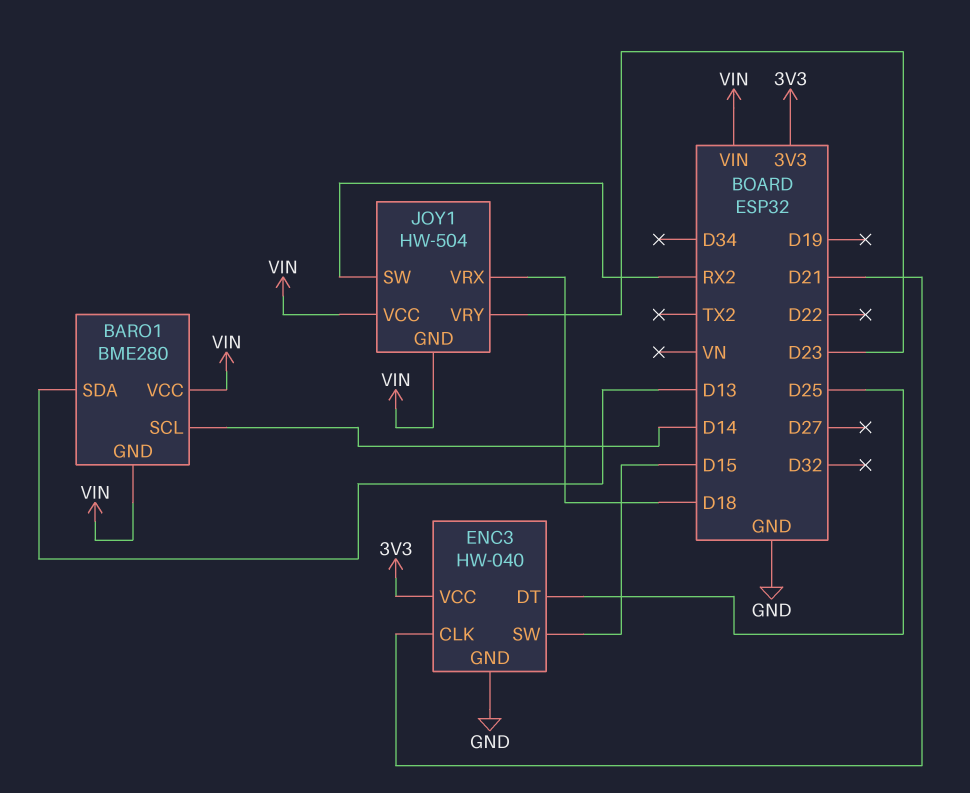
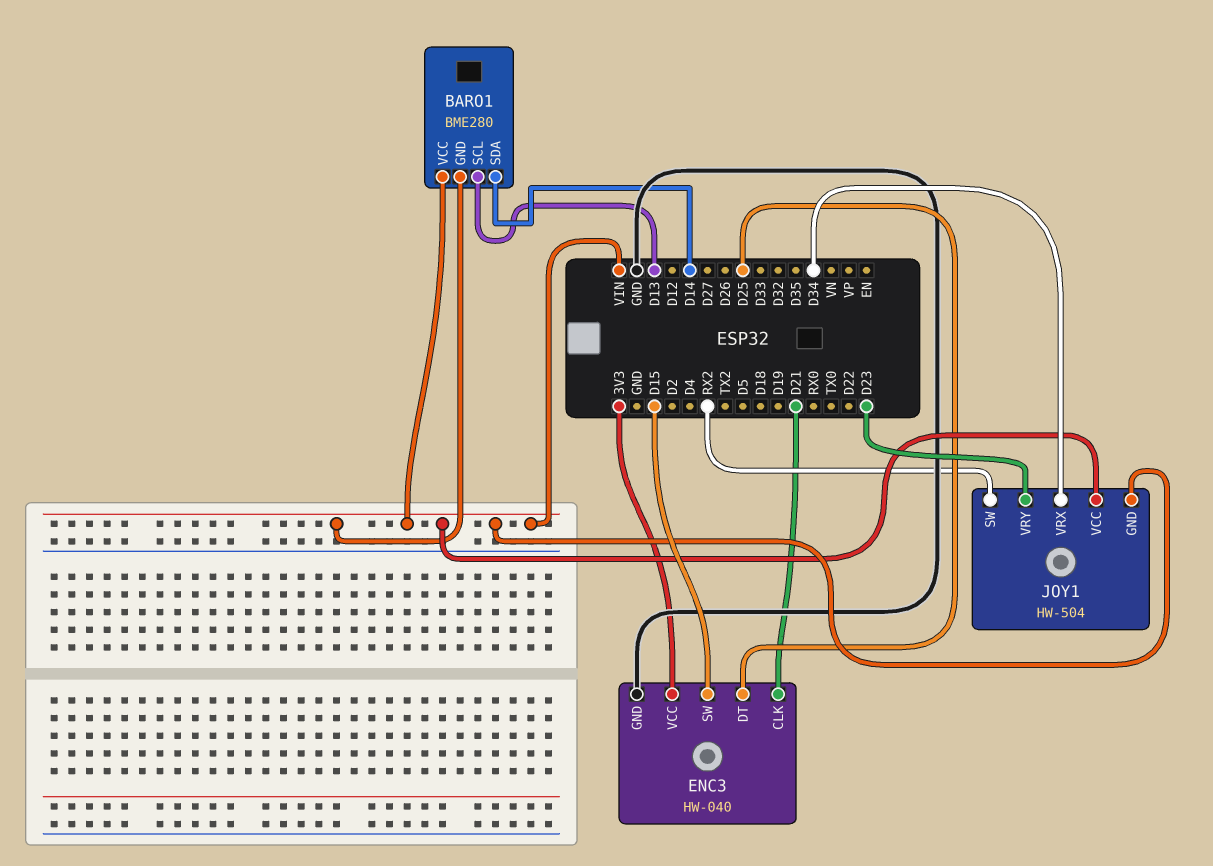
BARO1 pin SCL: D14 -> D13
BARO1 pin SDA: D13 -> D14
JOY1 pin VRX: D18 -> D34

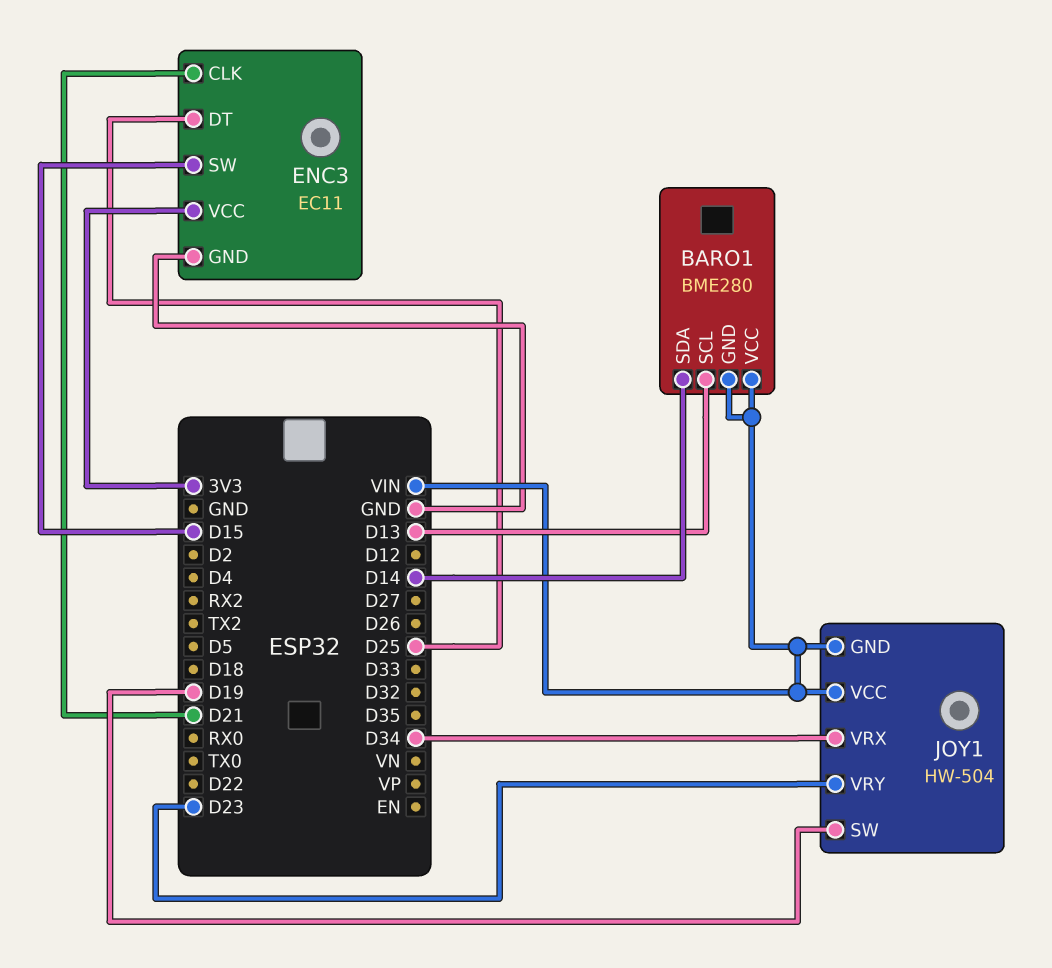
ENC3: HW-040 -> EC11
JOY1 pin SW: RX2 -> D19

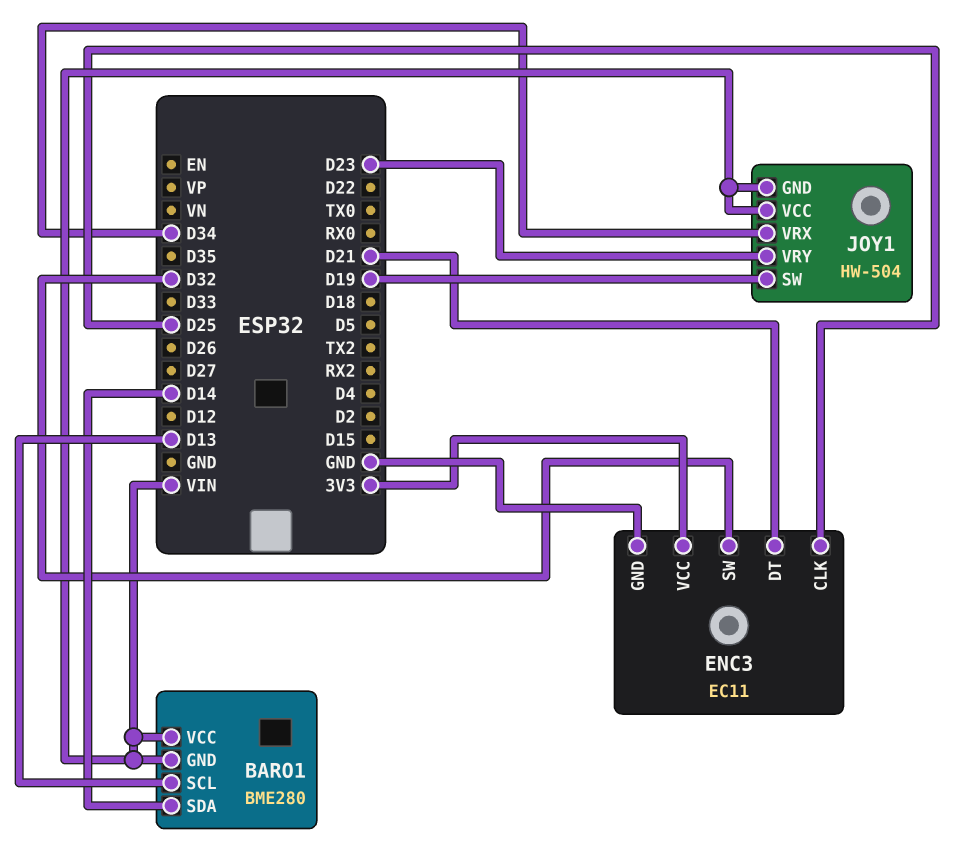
ENC3 pin CLK: D21 -> D25
ENC3 pin DT: D25 -> D21
ENC3 pin SW: D15 -> D32

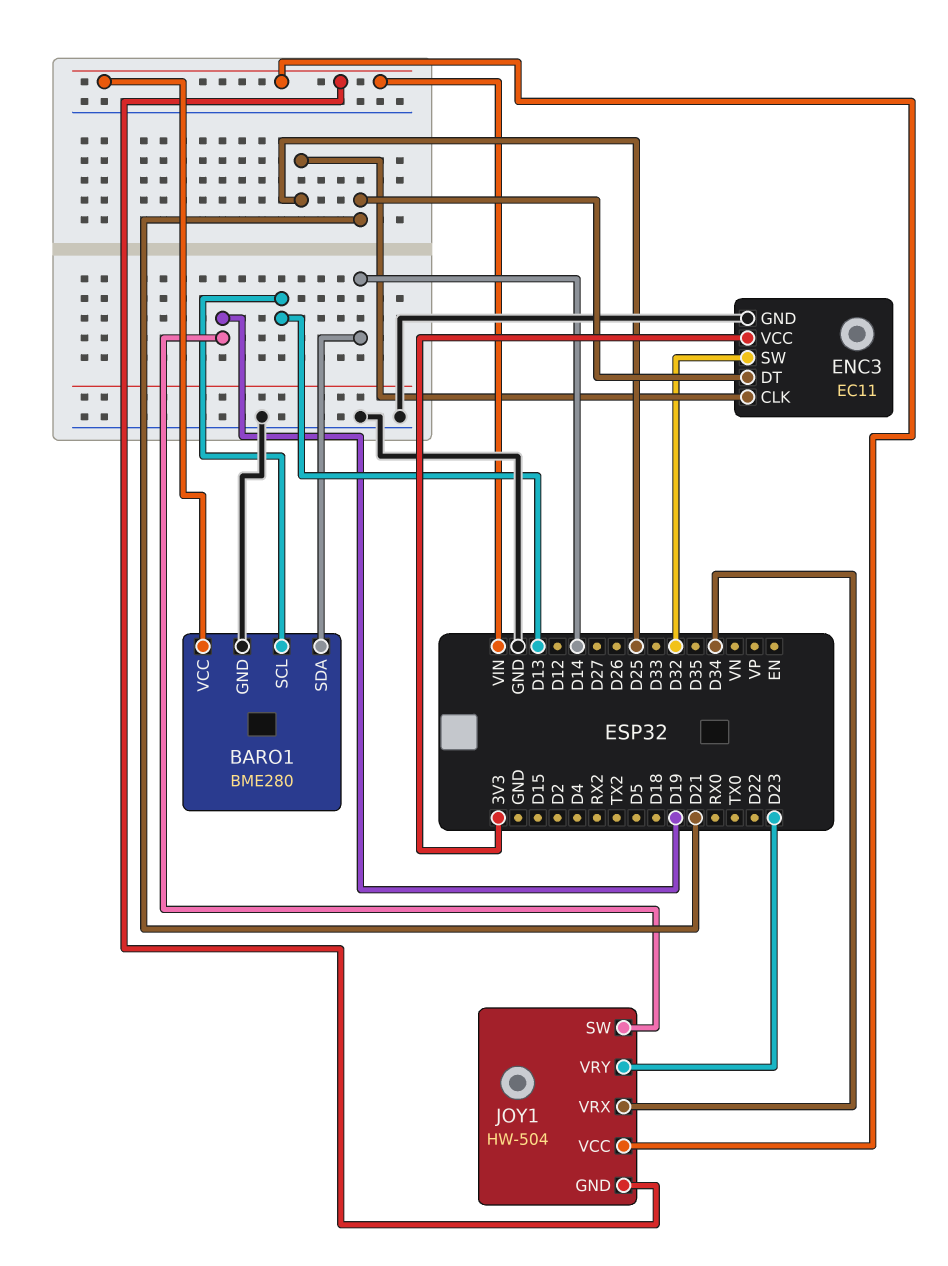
BARO1 pin GND: VIN -> GND

